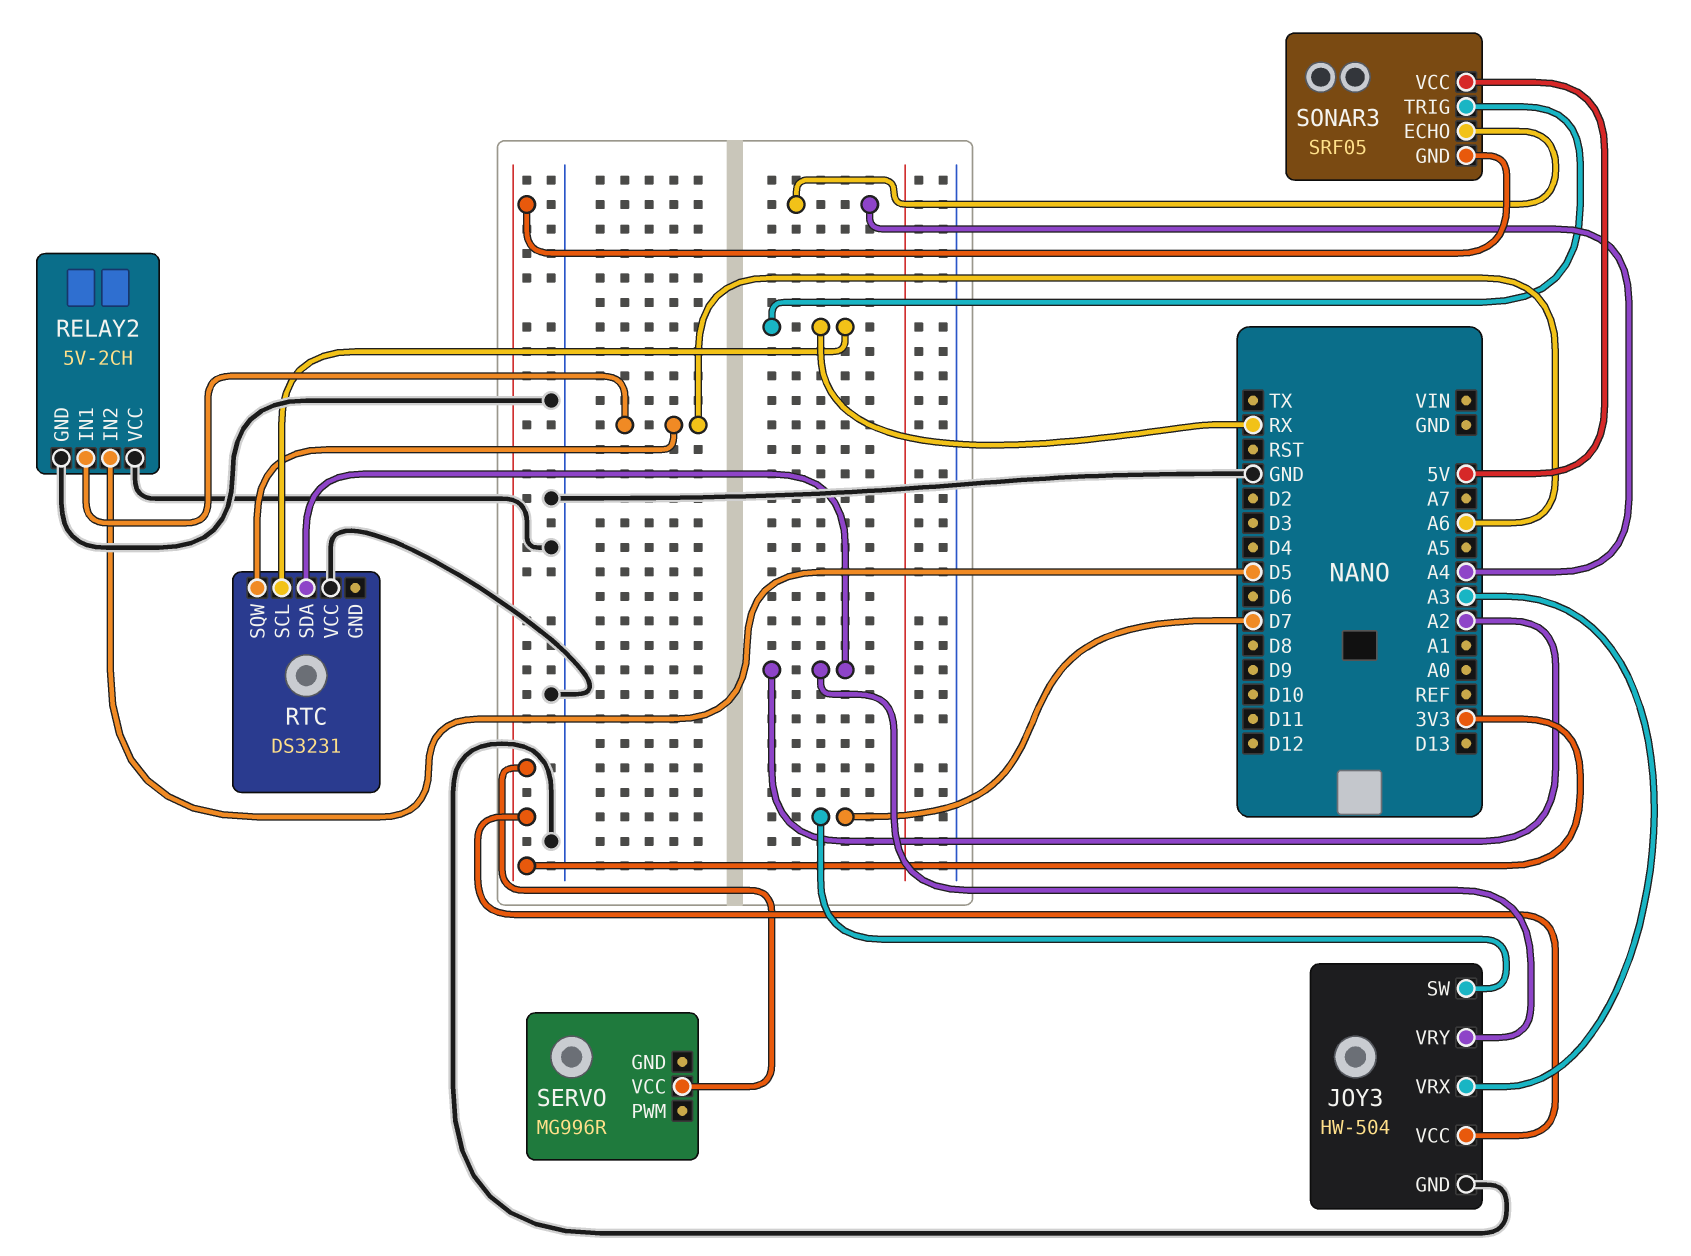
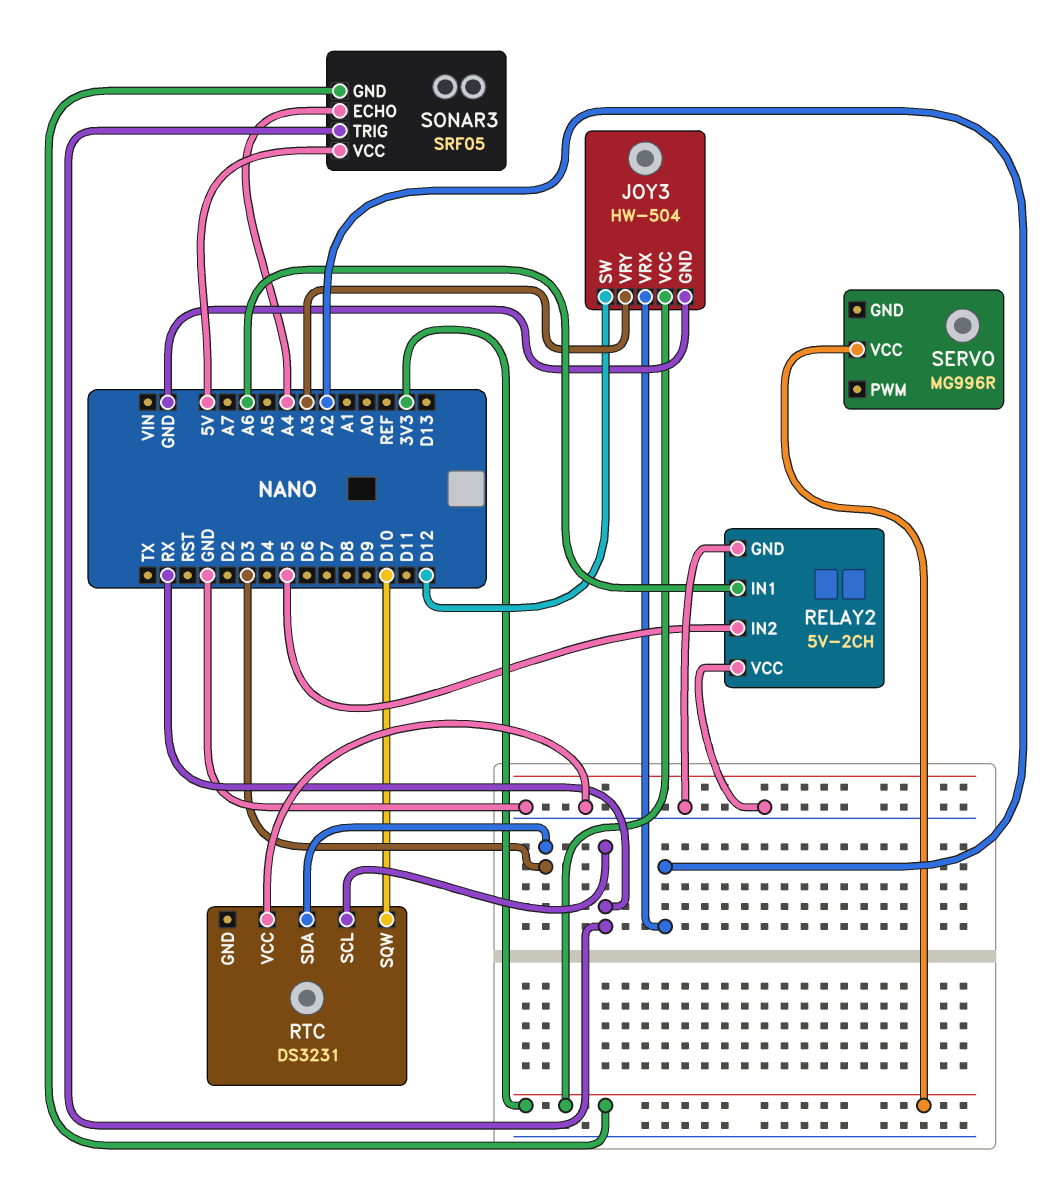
JOY3 pin SW: D7 -> D12
JOY3 pin VRX: A3 -> A2
JOY3 pin VRY: A2 -> A3
RTC pin SDA: A2 -> D3
RTC pin SQW: A6 -> D10

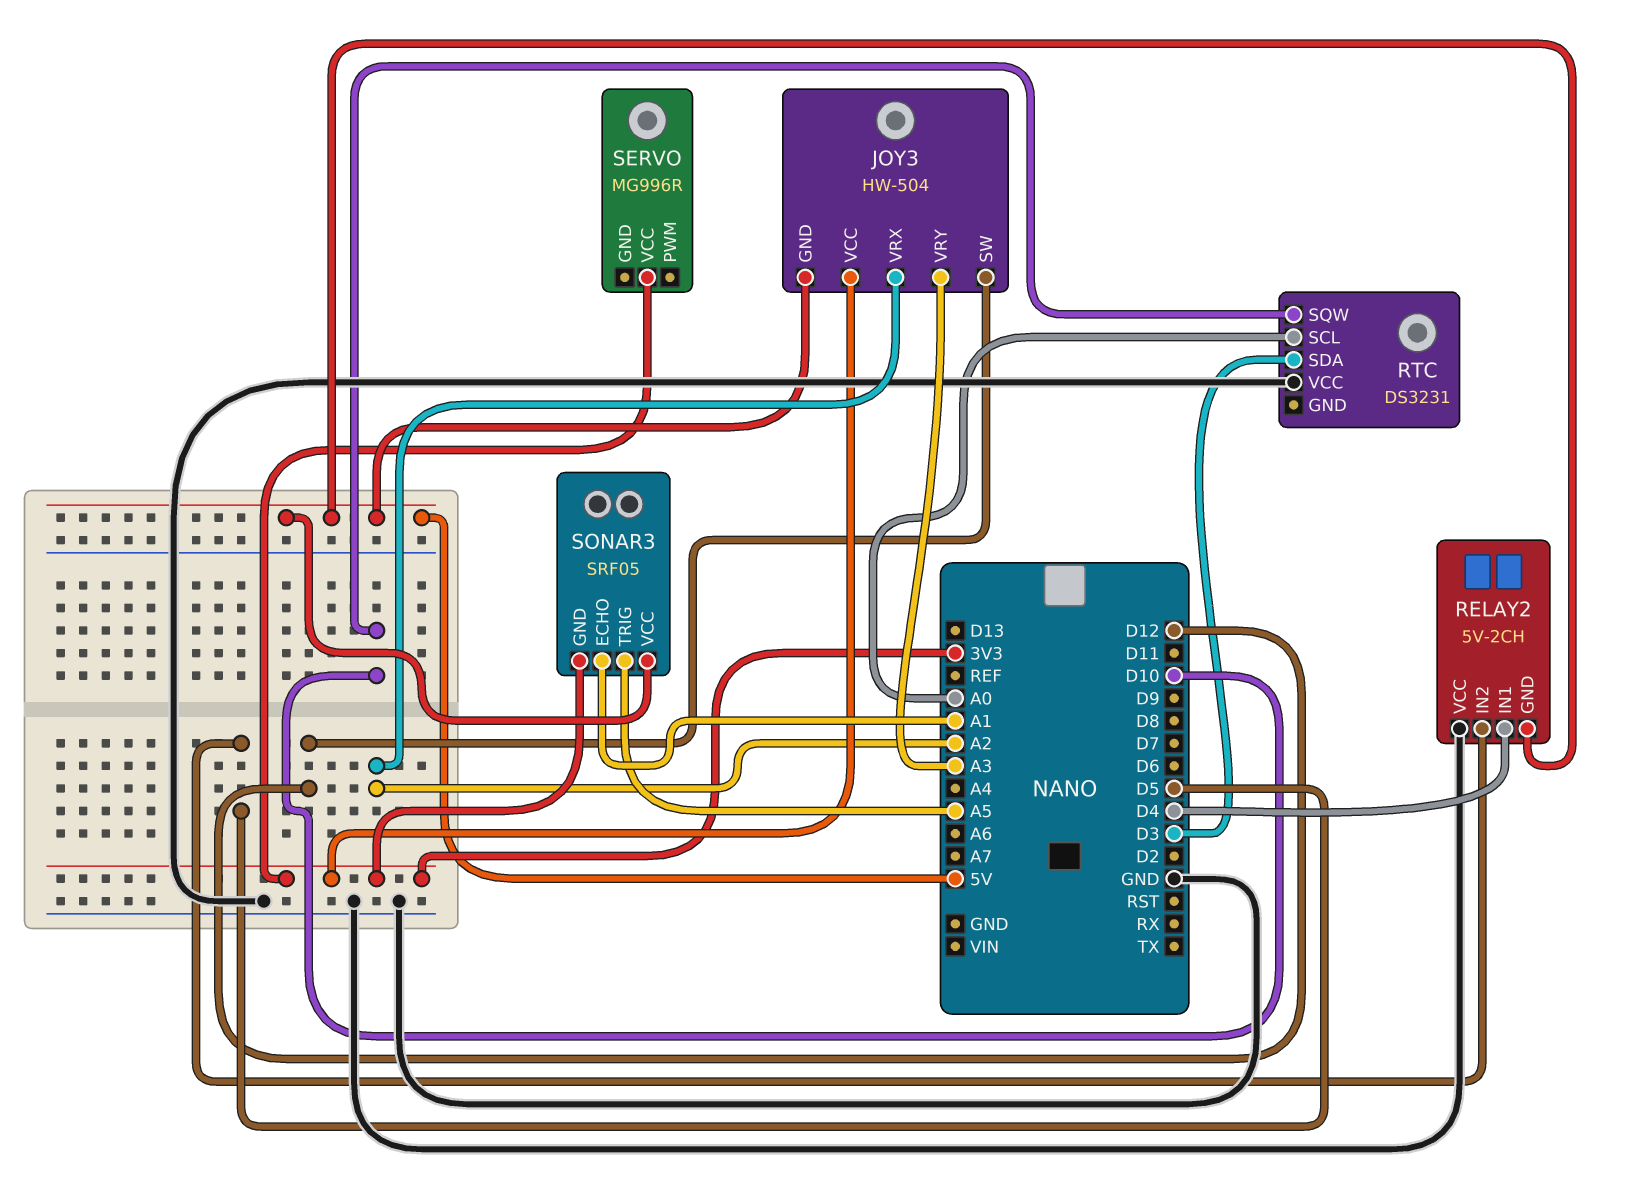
JOY3 pin GND: GND -> 5V
RELAY2 pin GND: GND -> 5V
RELAY2 pin IN1: A6 -> D4
RTC pin SCL: RX -> A0
SONAR3 pin ECHO: A4 -> A1
SONAR3 pin TRIG: RX -> A5

